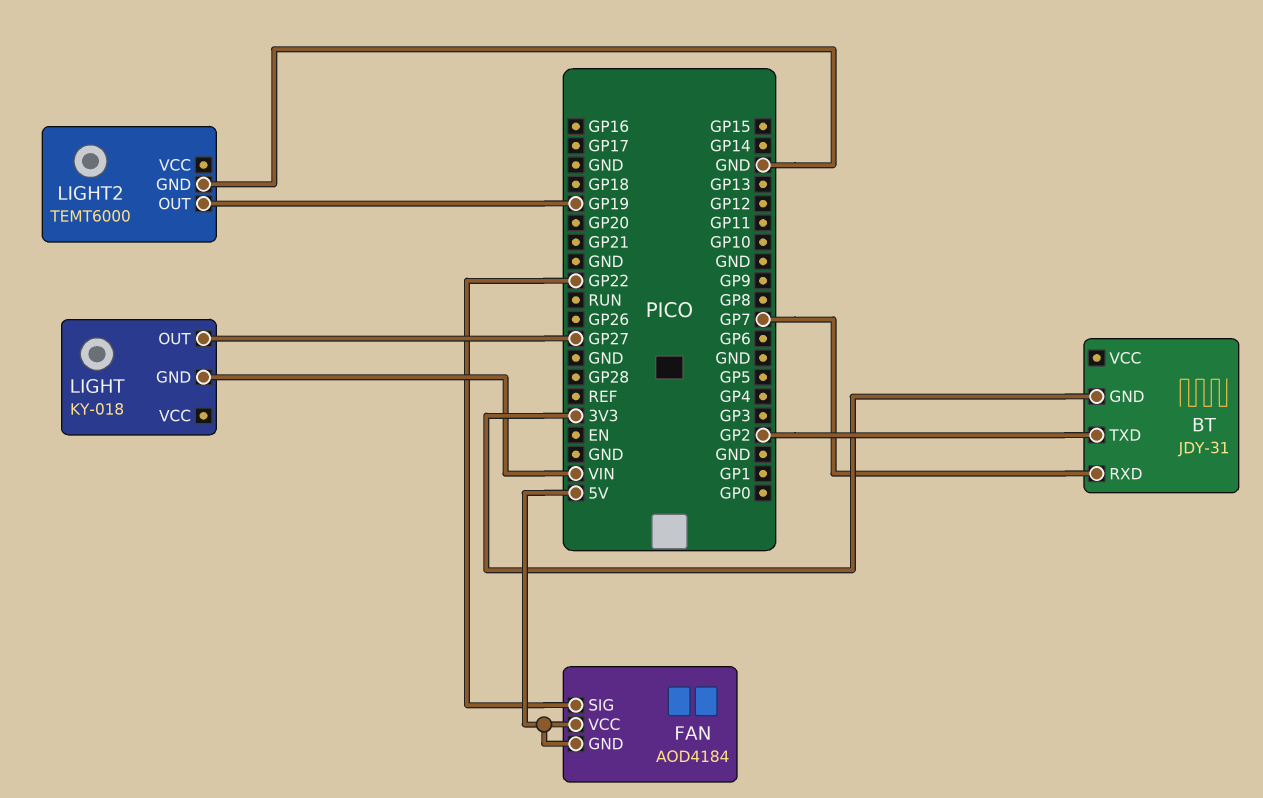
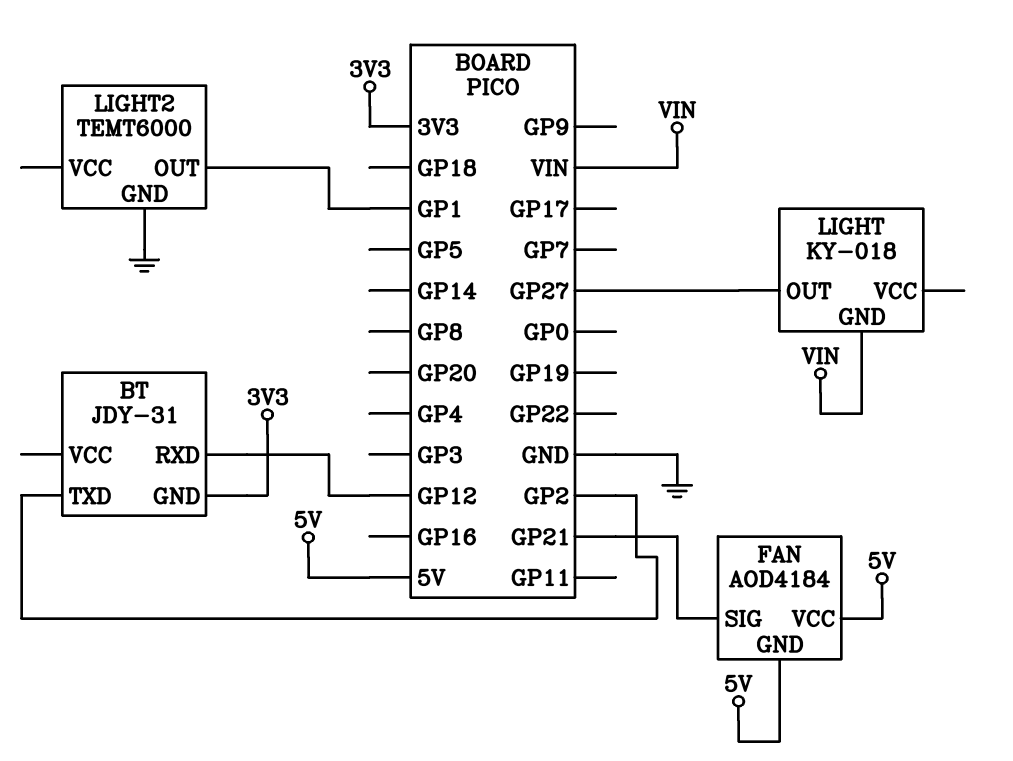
BT pin RXD: GP7 -> GP12
FAN pin SIG: GP22 -> GP21
LIGHT2 pin OUT: GP19 -> GP1

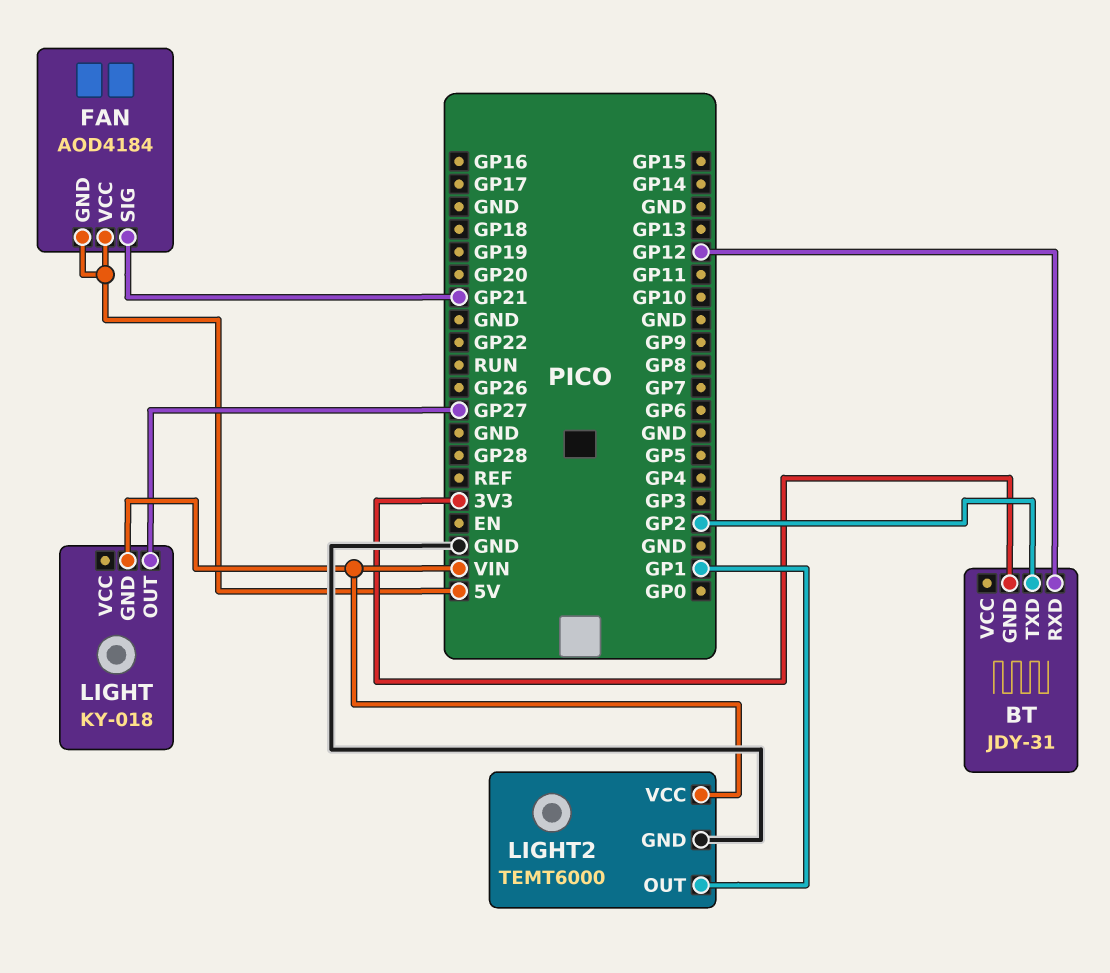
LIGHT2 pin VCC: none -> VIN

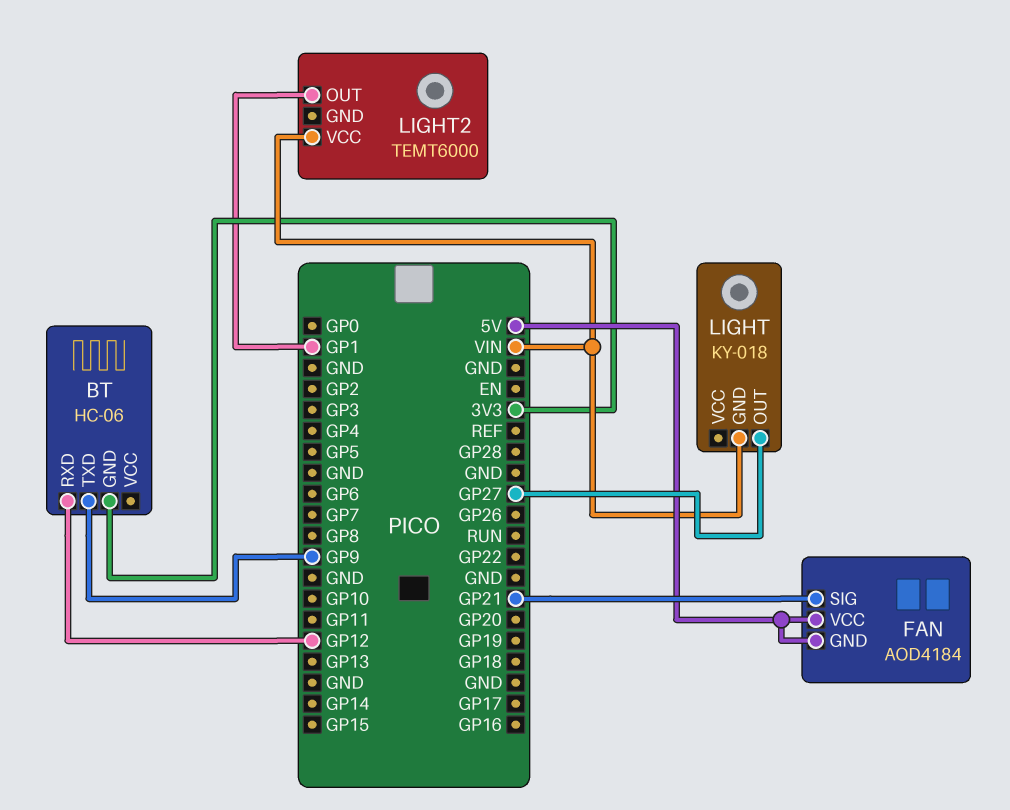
BT: JDY-31 -> HC-06
BT pin TXD: GP2 -> GP9
LIGHT2 pin GND: GND -> none

